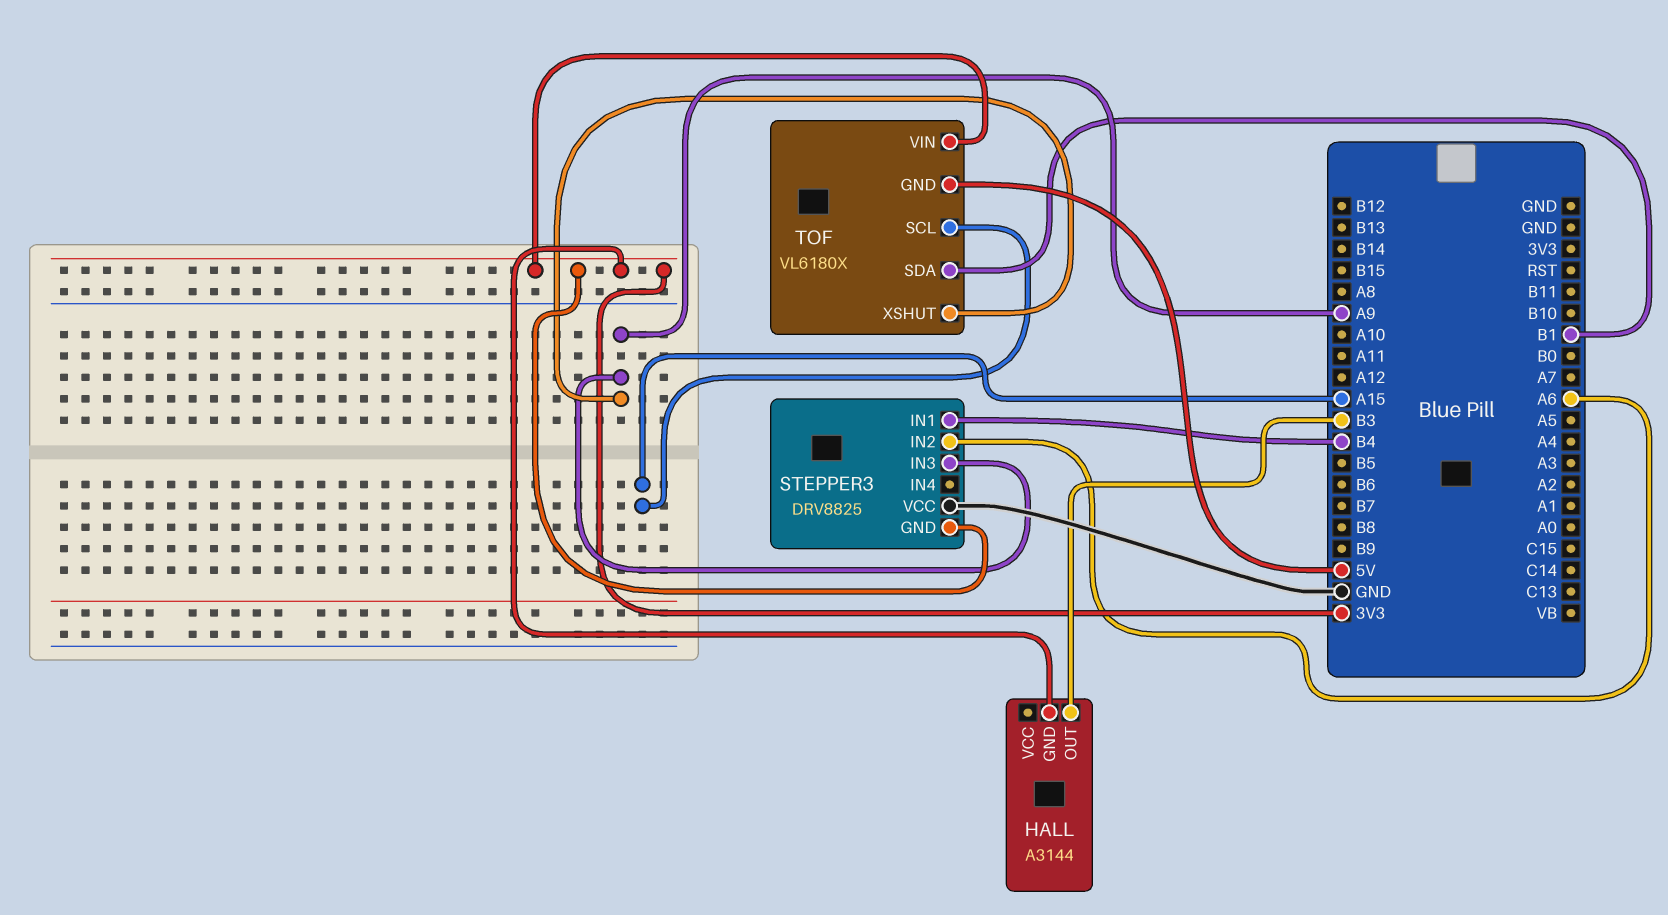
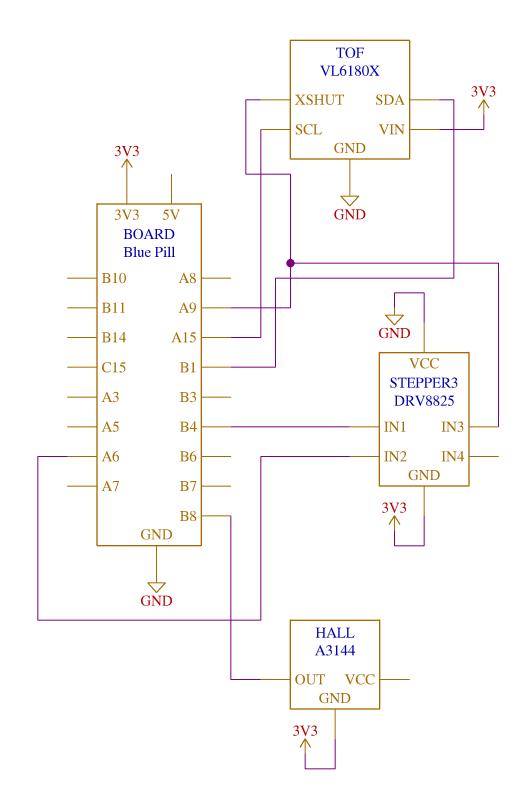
HALL pin OUT: B3 -> B8
TOF pin GND: 5V -> GND

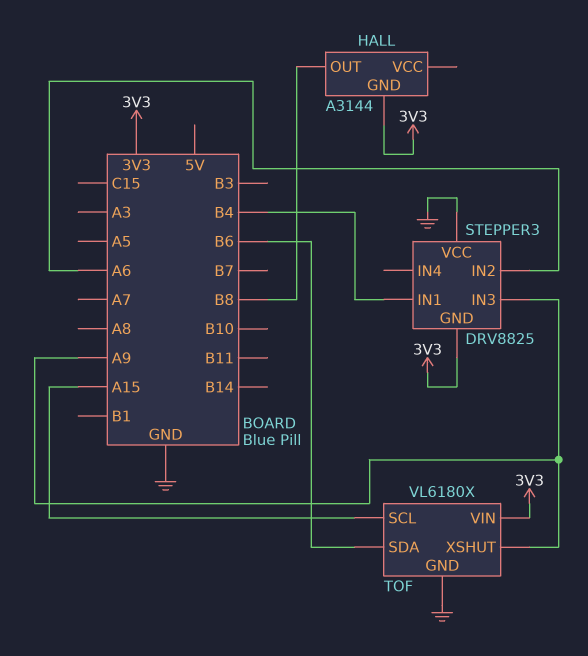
TOF pin SDA: B1 -> B6

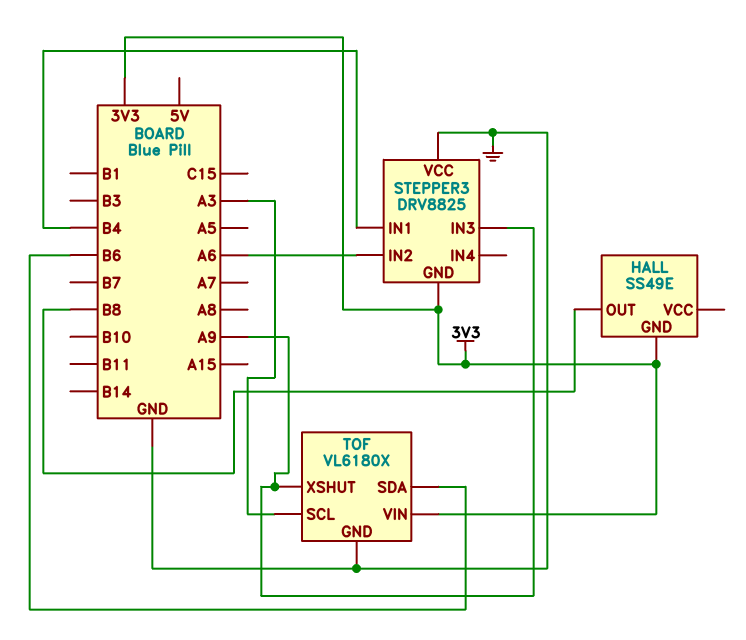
HALL: A3144 -> SS49E
TOF pin SCL: A15 -> A3

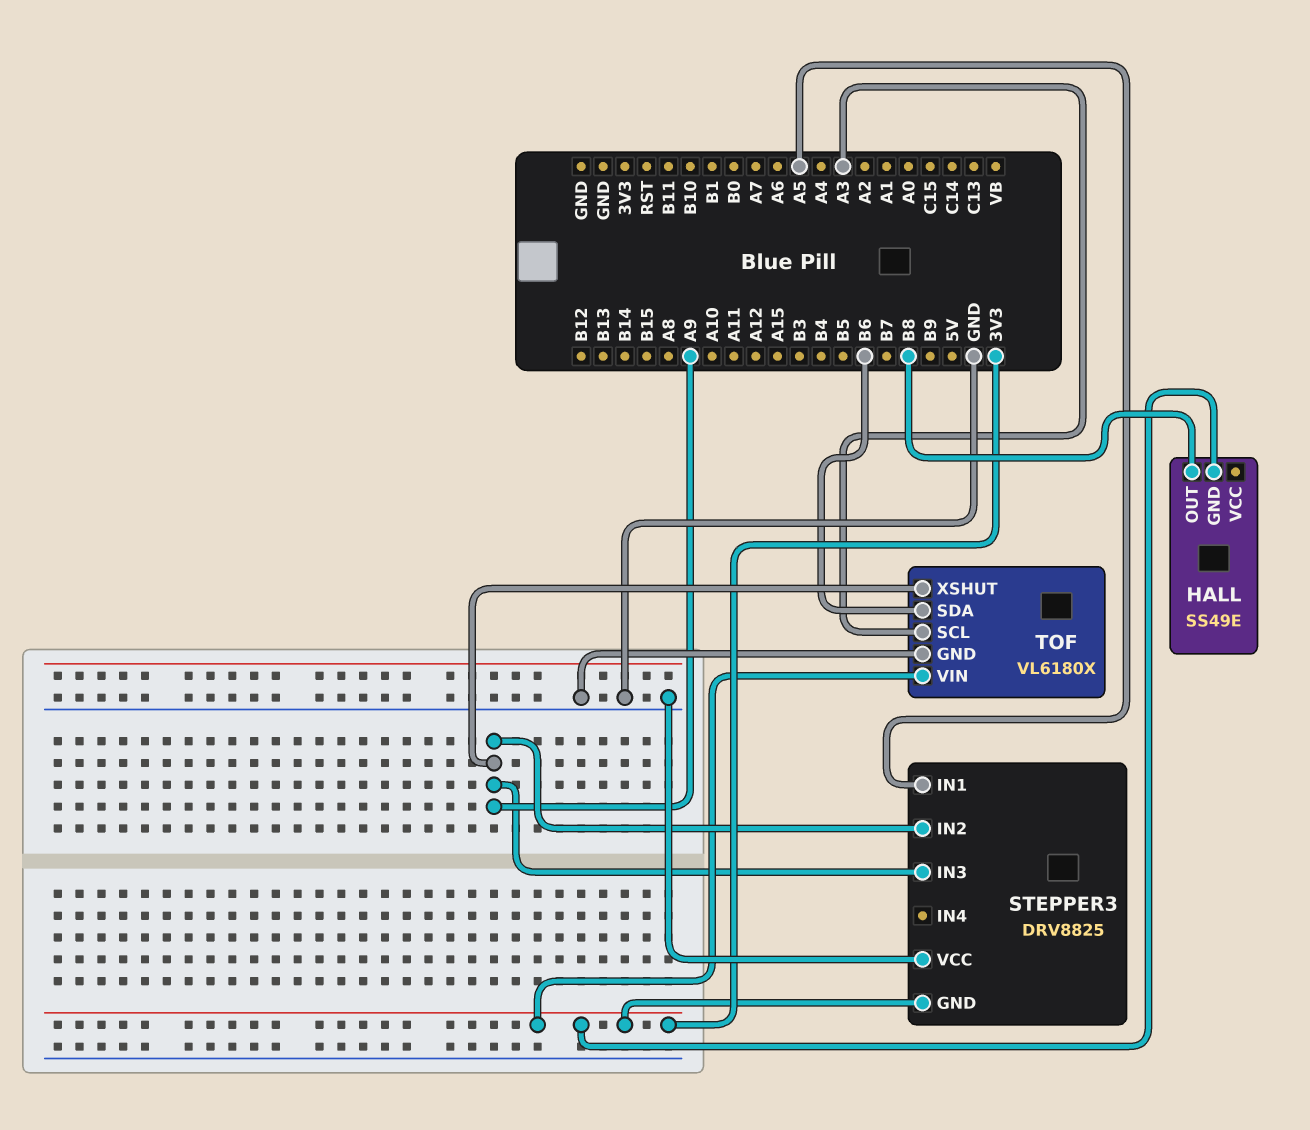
STEPPER3 pin IN1: B4 -> A5
STEPPER3 pin IN2: A6 -> A9

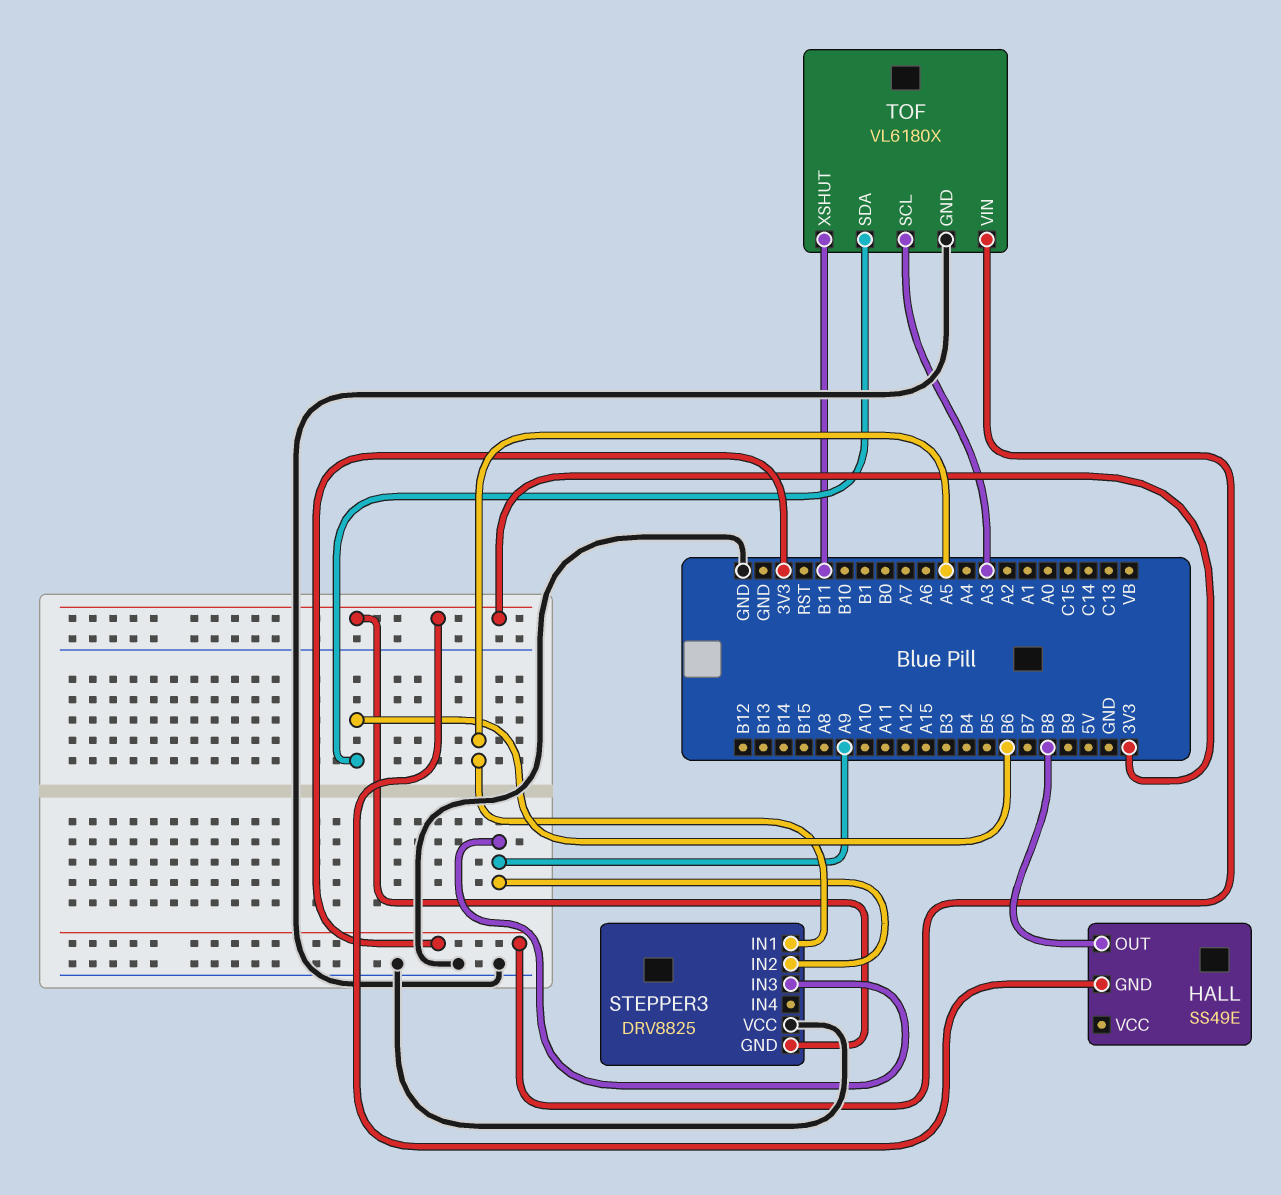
TOF pin XSHUT: A9 -> B11

